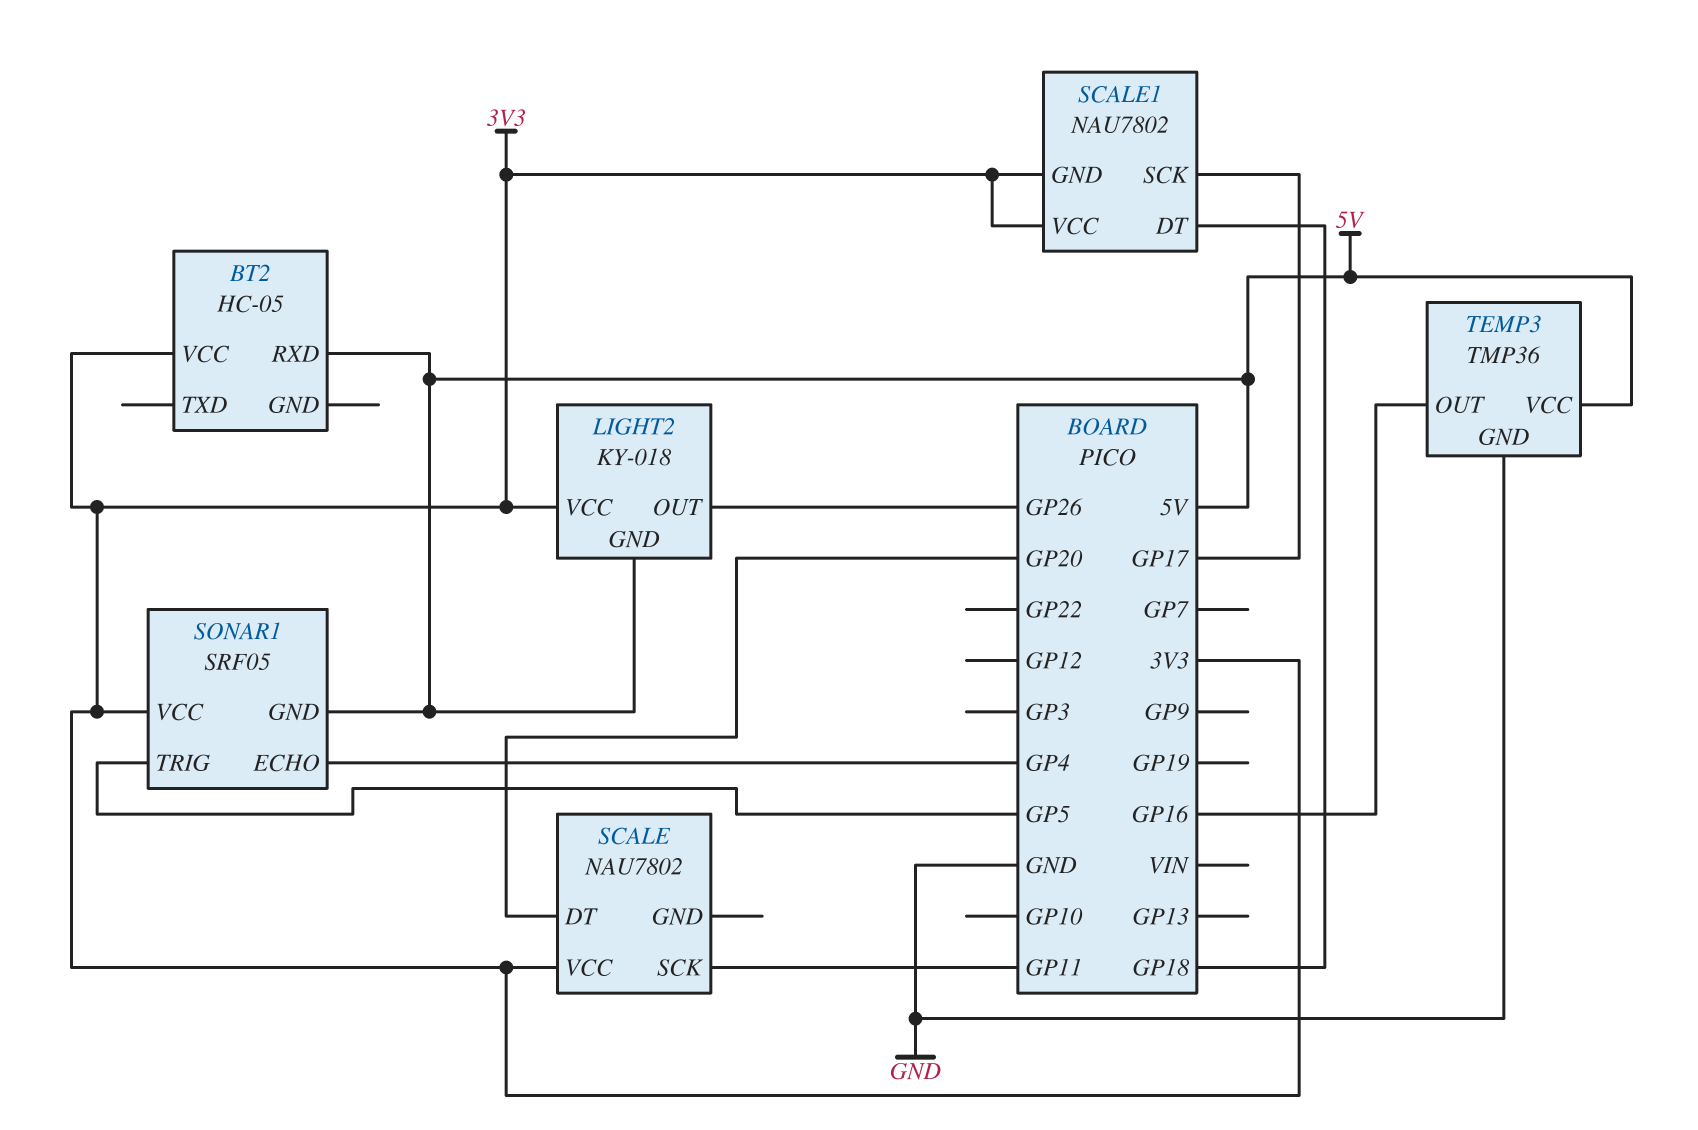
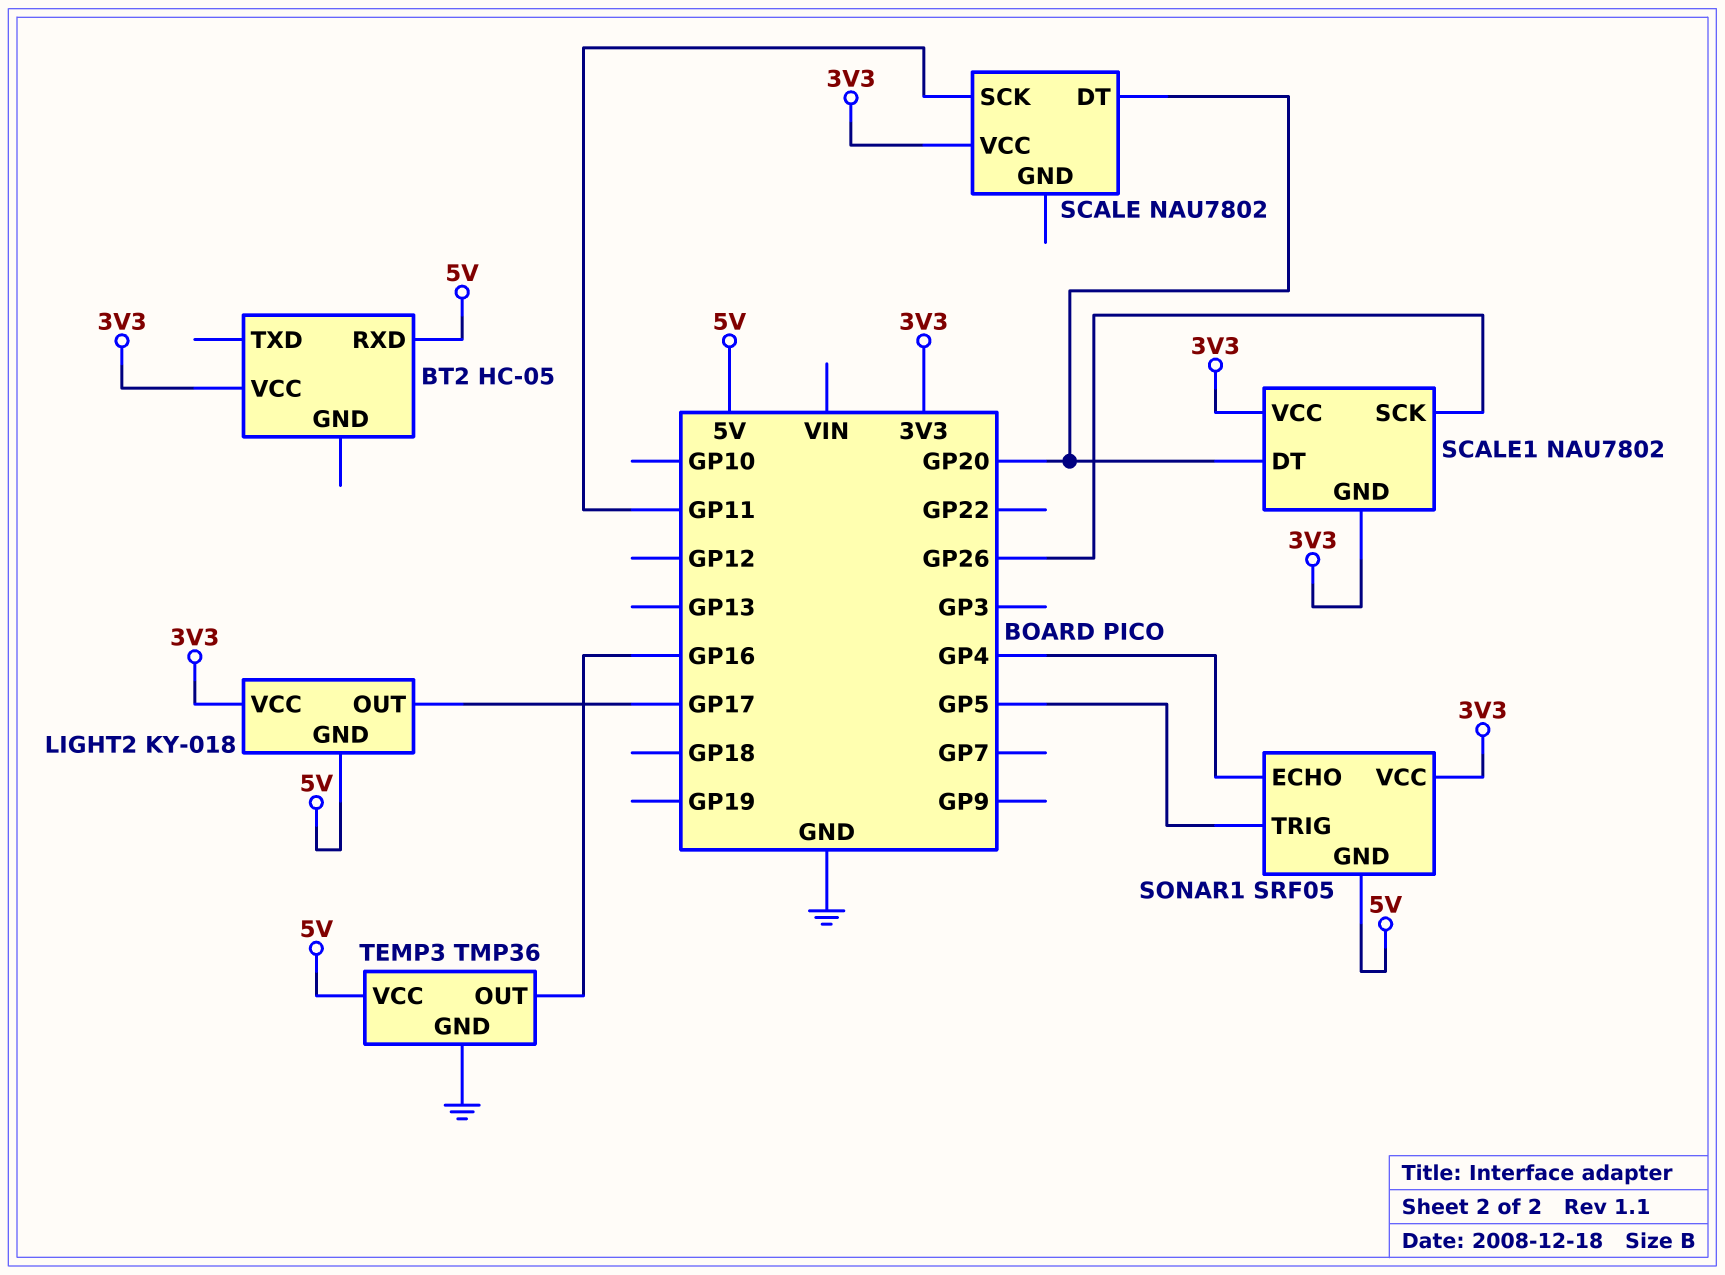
LIGHT2 pin OUT: GP26 -> GP17
SCALE1 pin DT: GP18 -> GP20
SCALE1 pin SCK: GP17 -> GP26

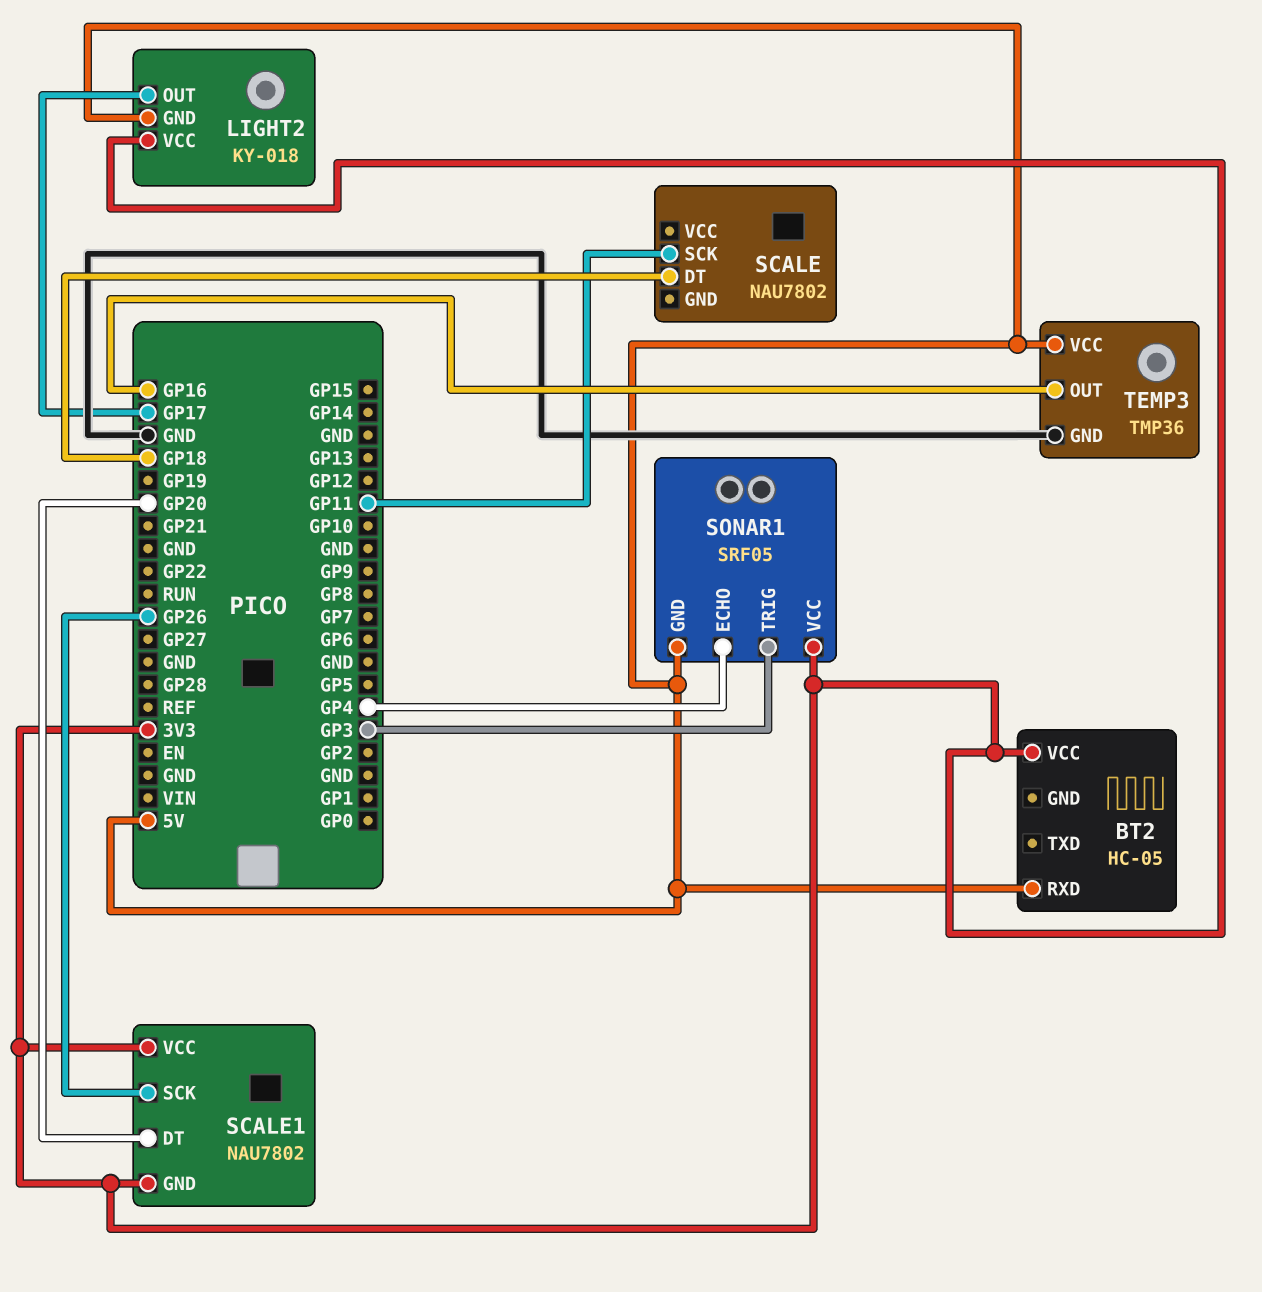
SCALE pin DT: GP20 -> GP18
SCALE pin VCC: 3V3 -> none
SONAR1 pin TRIG: GP5 -> GP3

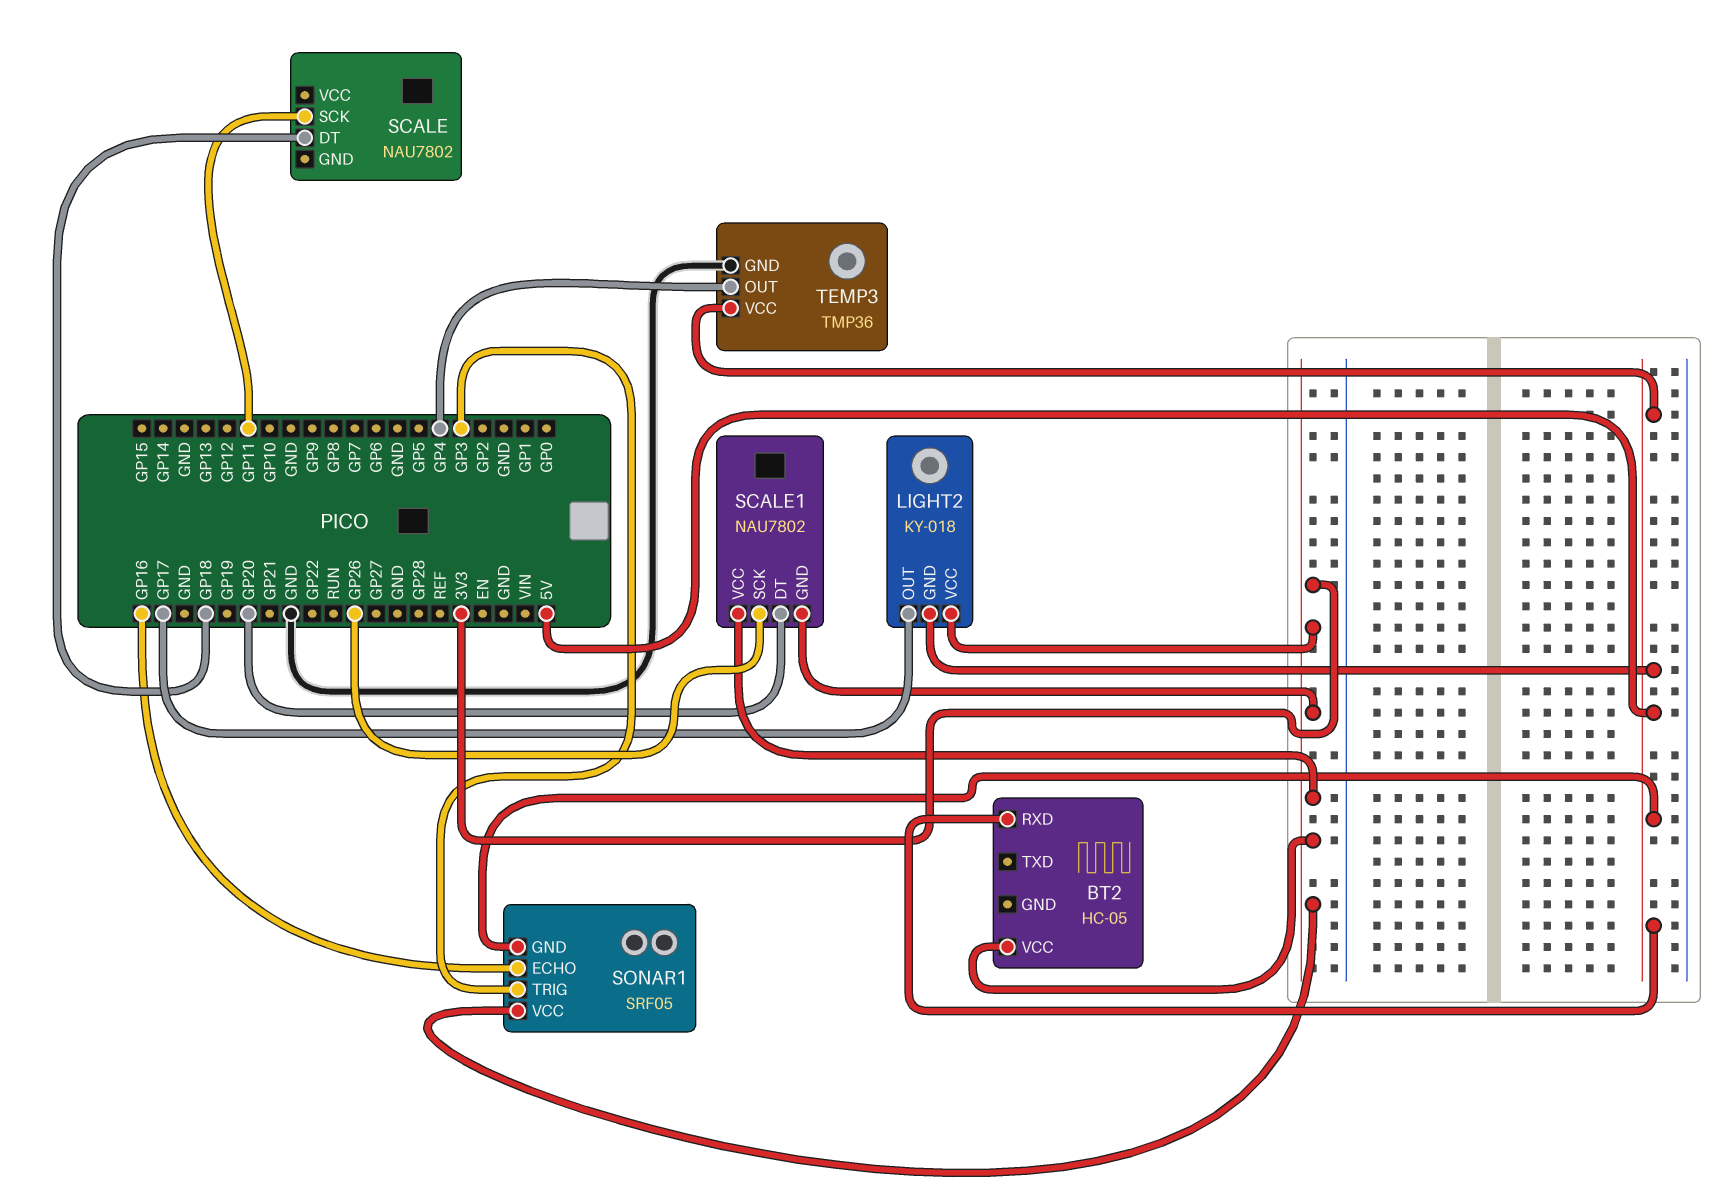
SONAR1 pin ECHO: GP4 -> GP16
TEMP3 pin OUT: GP16 -> GP4

